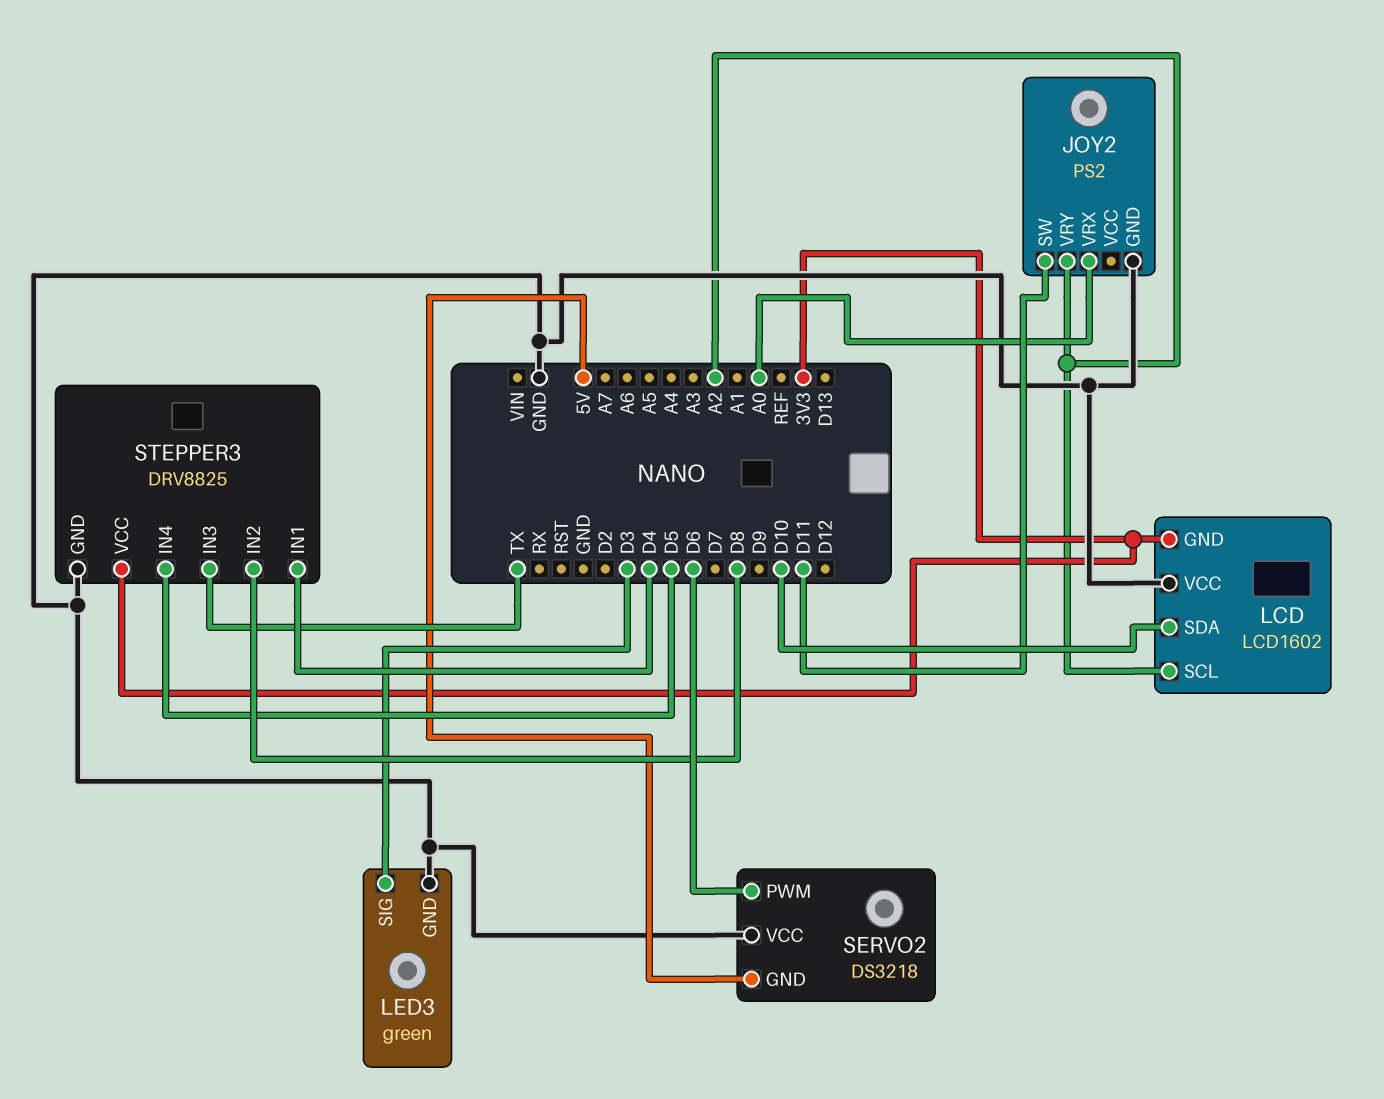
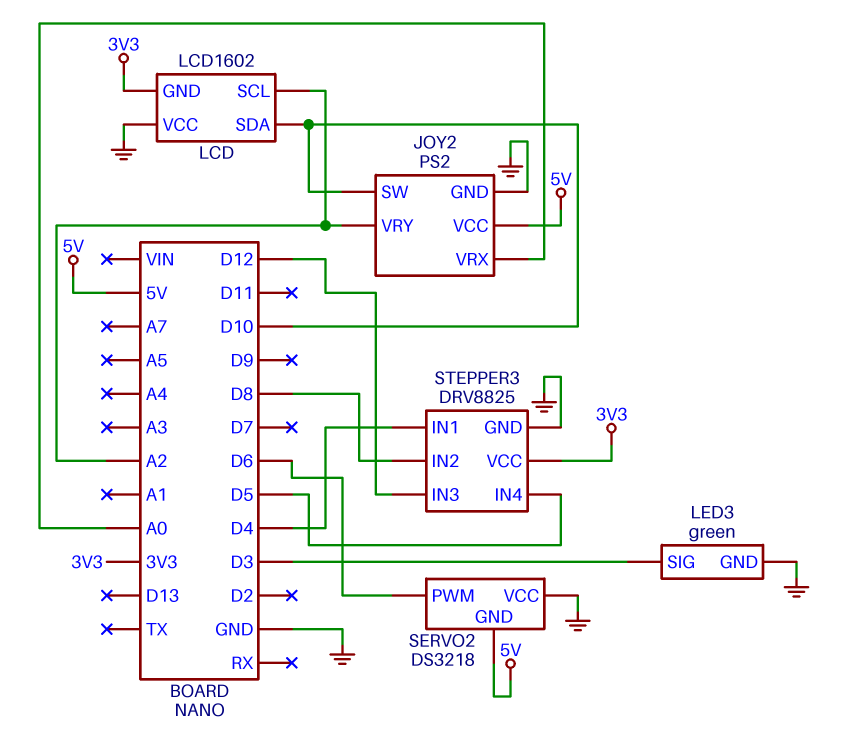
JOY2 pin SW: D11 -> D10
JOY2 pin VCC: none -> 5V
STEPPER3 pin IN3: TX -> D12

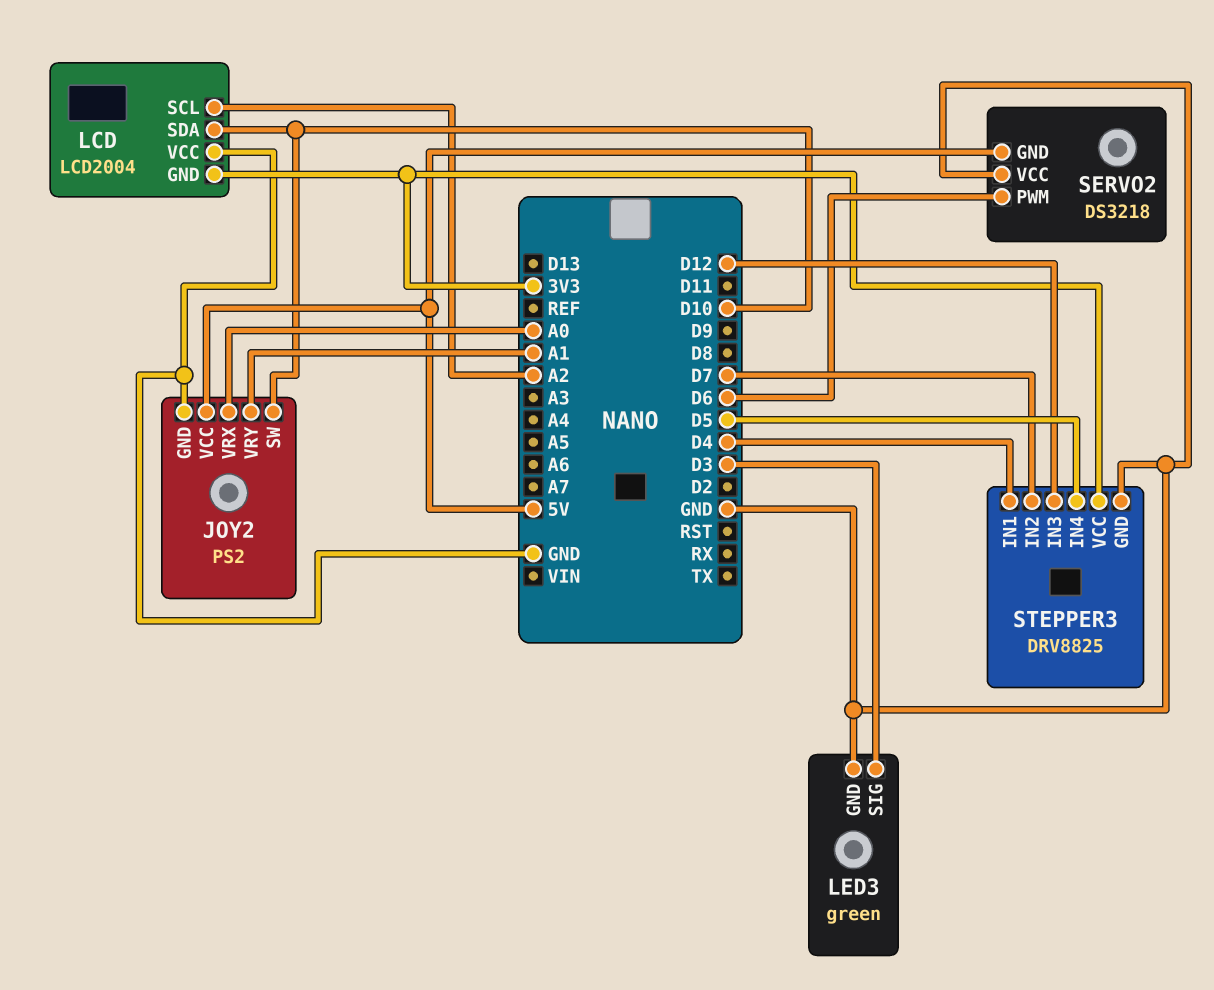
JOY2 pin VRY: A2 -> A1
LCD: LCD1602 -> LCD2004
STEPPER3 pin IN2: D8 -> D7

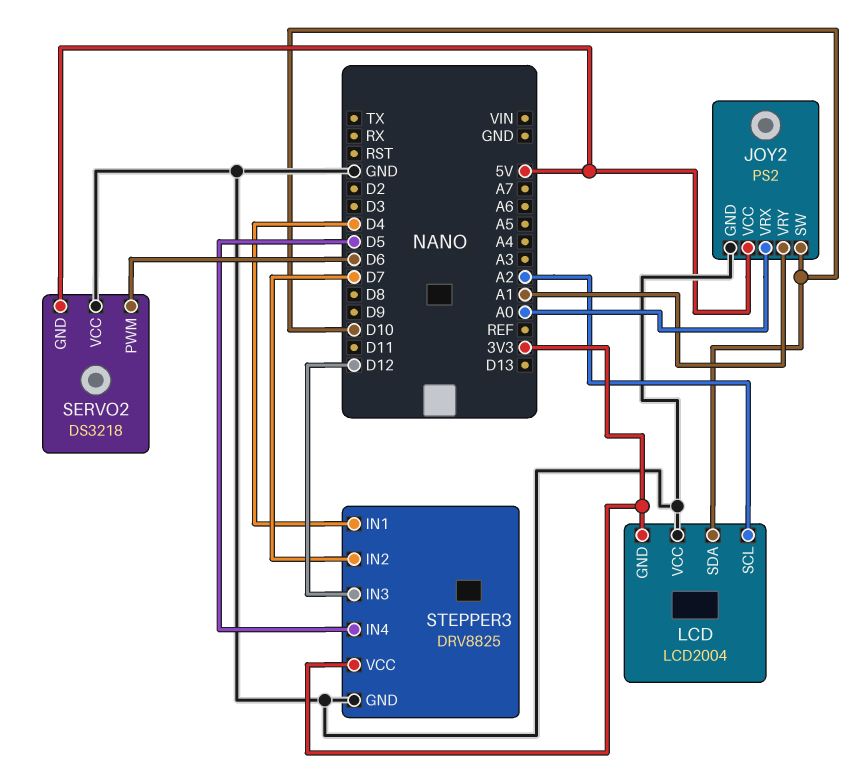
LED3: green -> none
LED3 pin GND: GND -> none
LED3 pin SIG: D3 -> none

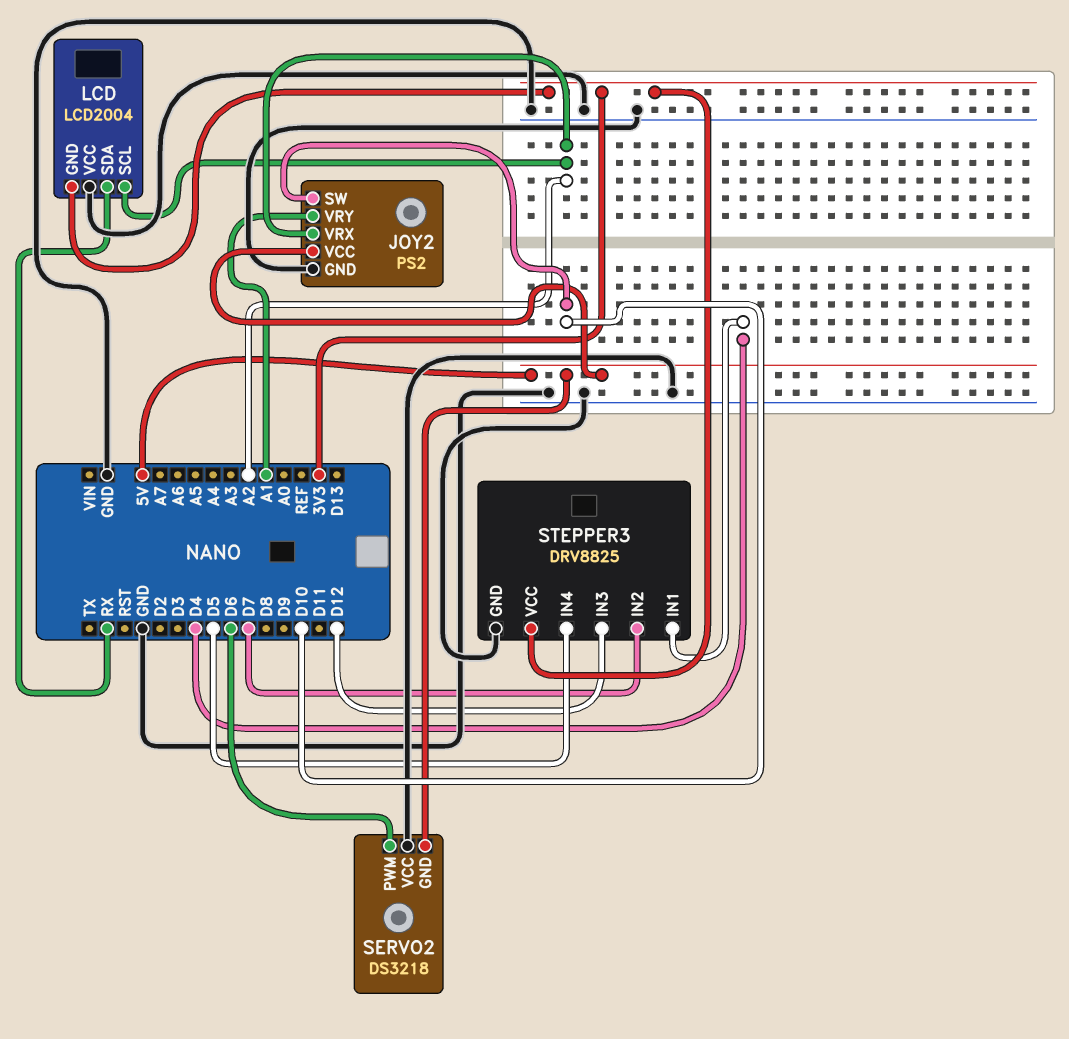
JOY2 pin VRX: A0 -> A2
LCD pin SDA: D10 -> RX

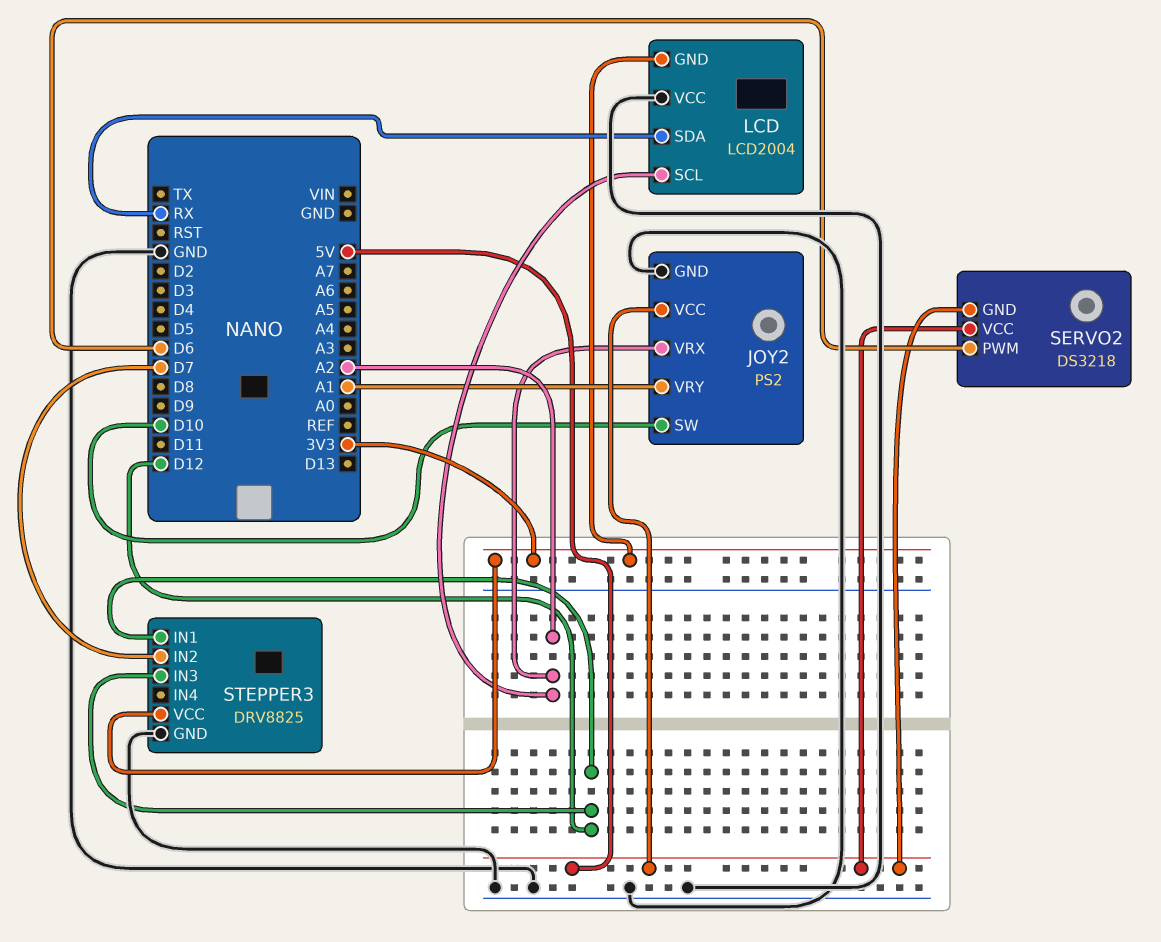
SERVO2 pin VCC: GND -> 5V
STEPPER3 pin IN1: D4 -> D12
STEPPER3 pin IN4: D5 -> none

